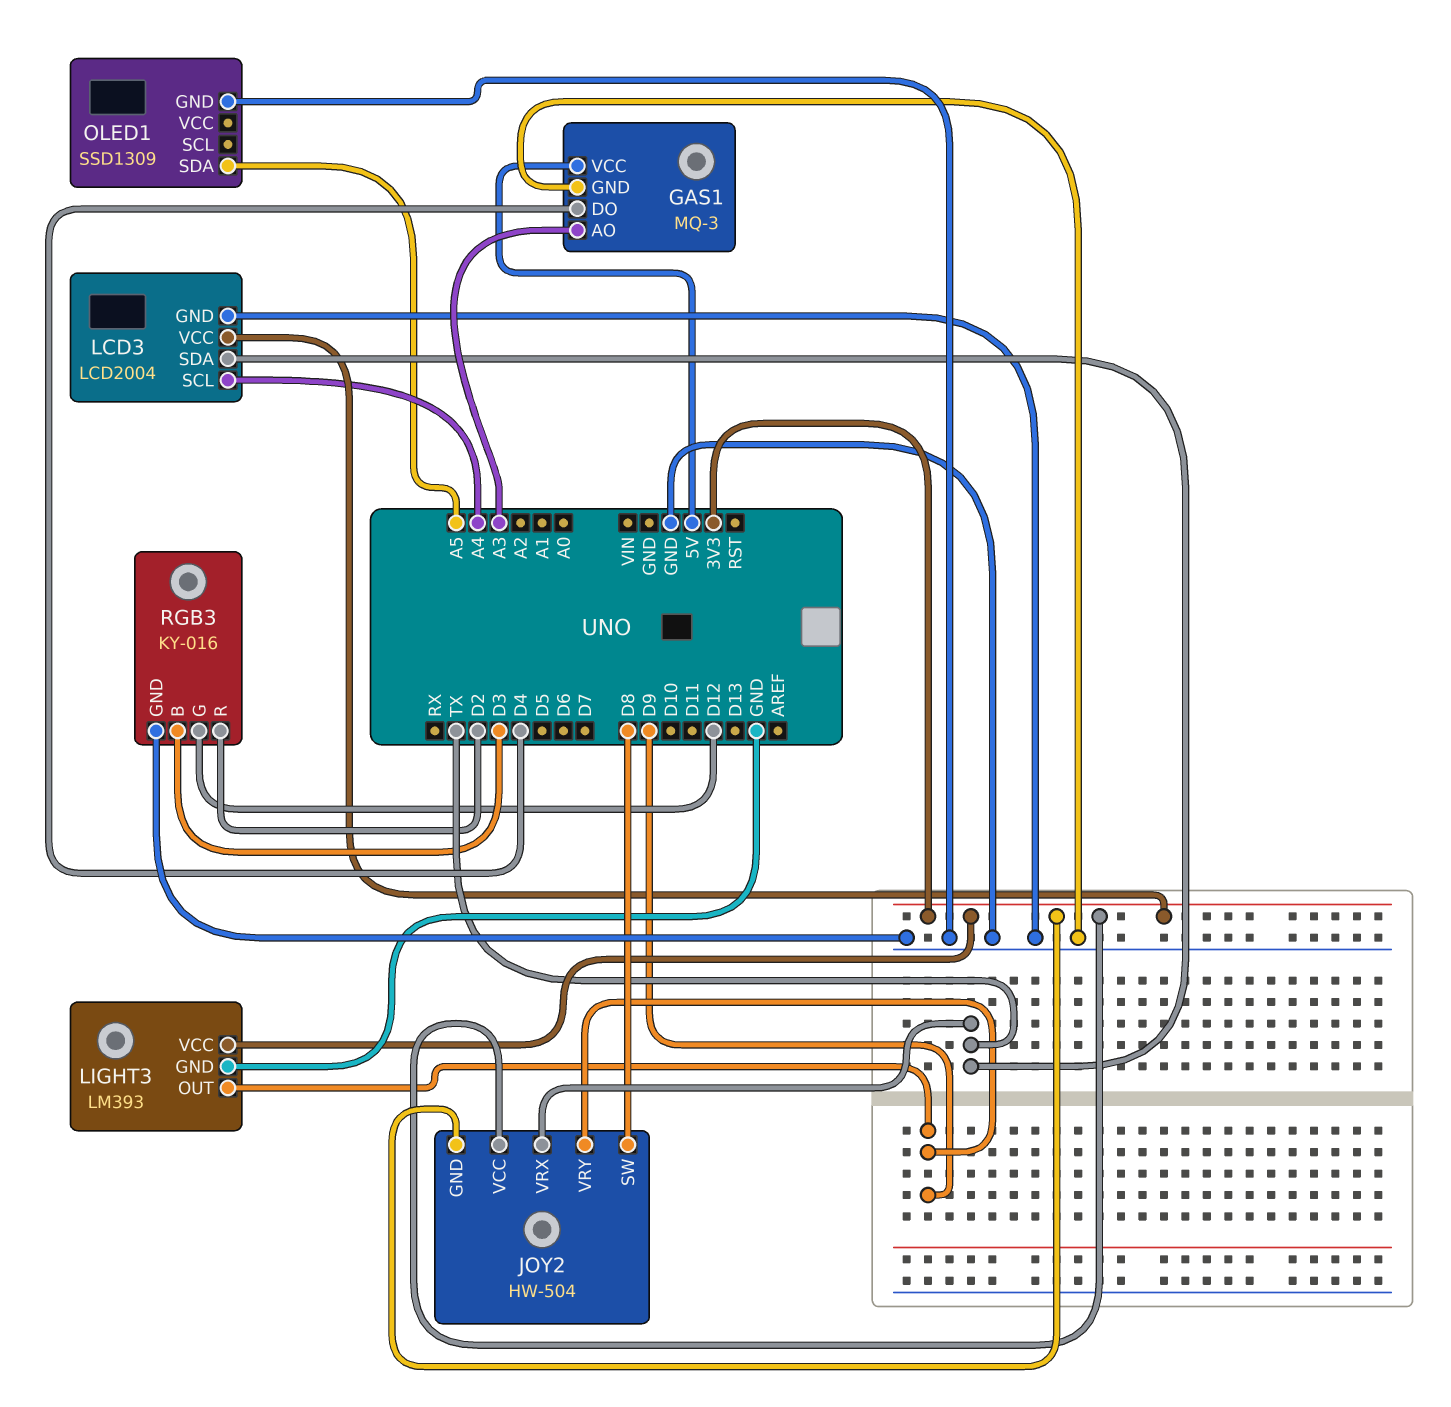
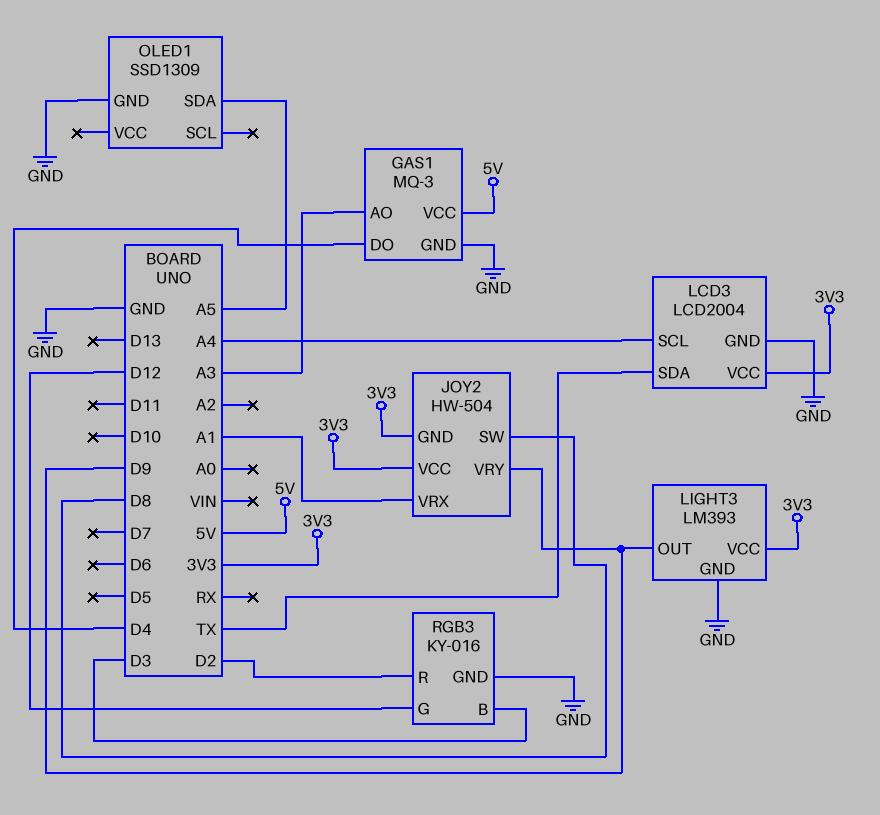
JOY2 pin VRX: TX -> A1

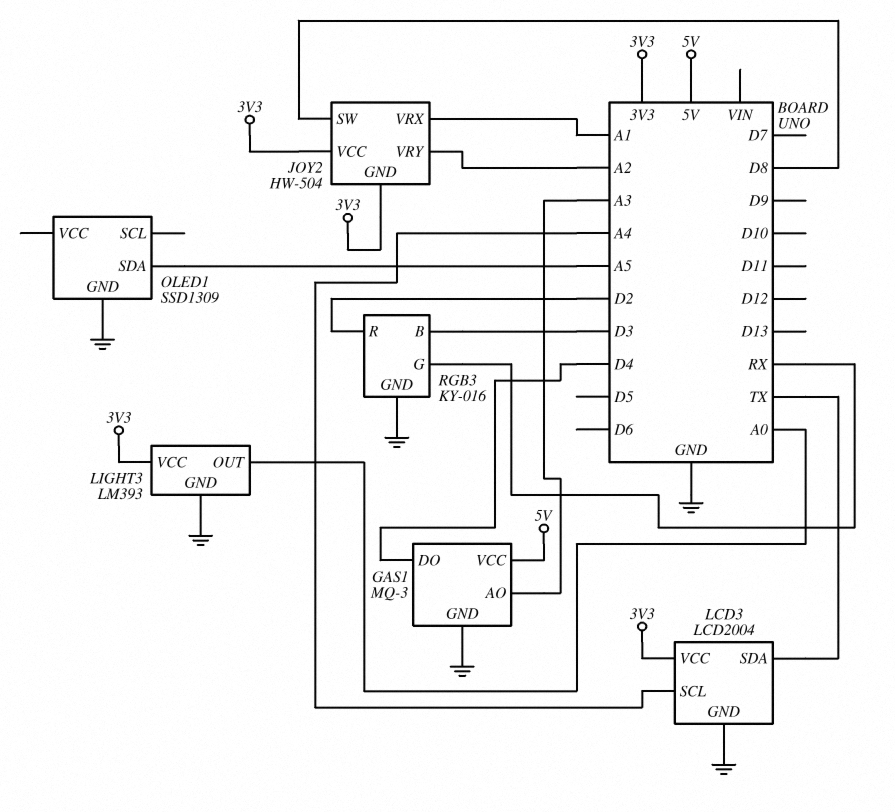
JOY2 pin VRY: D9 -> A2
LIGHT3 pin OUT: D9 -> A0
RGB3 pin G: D12 -> RX

